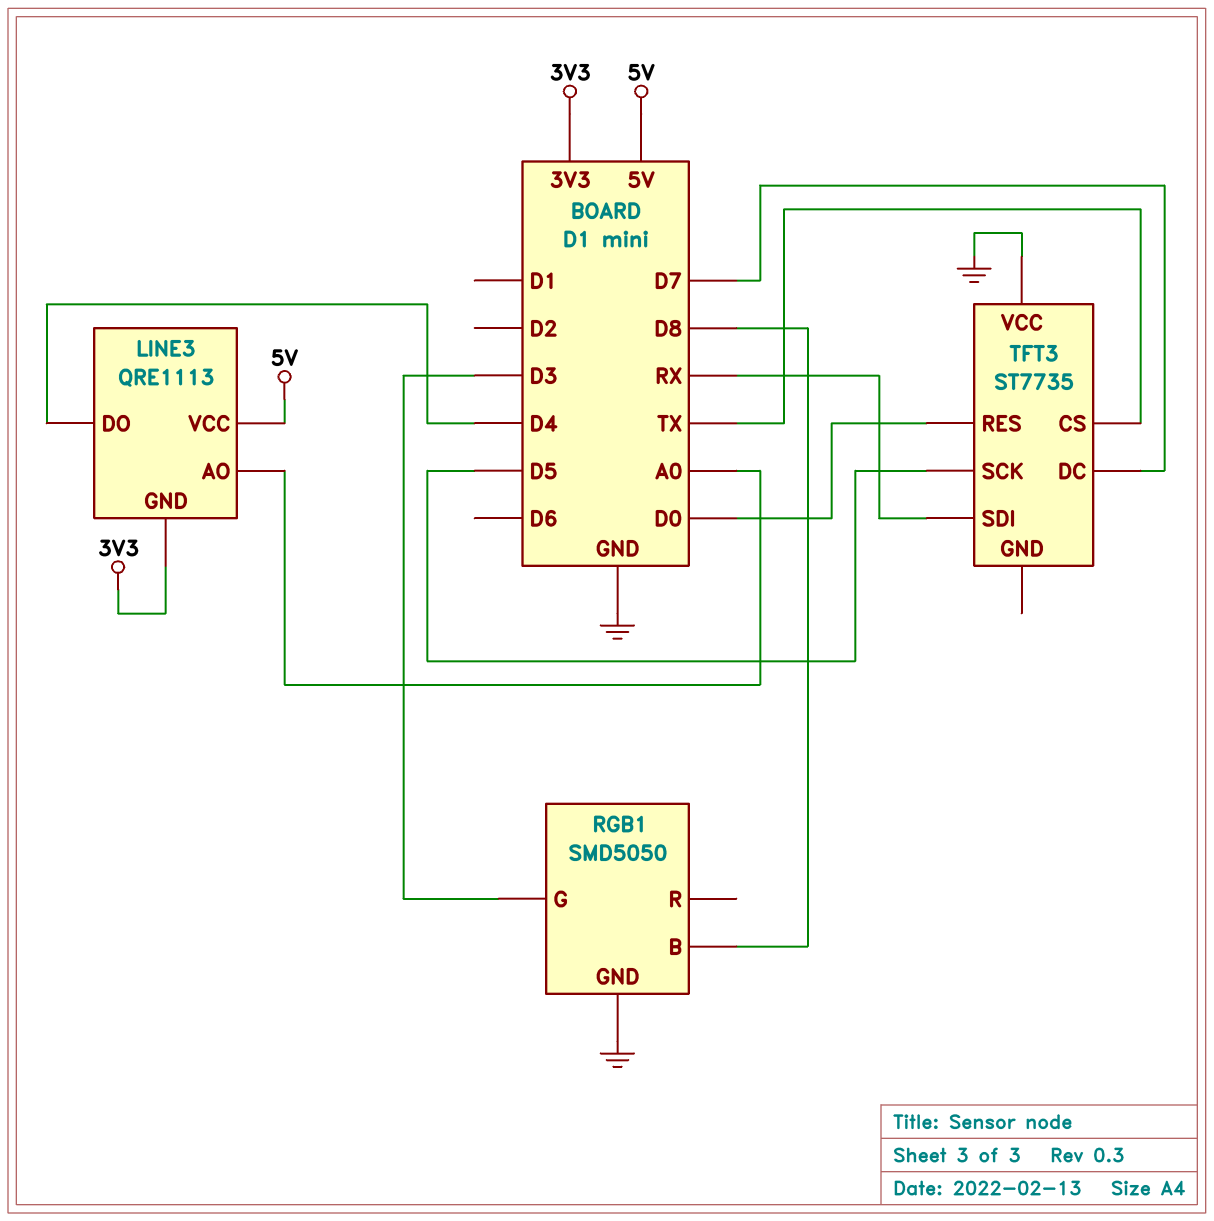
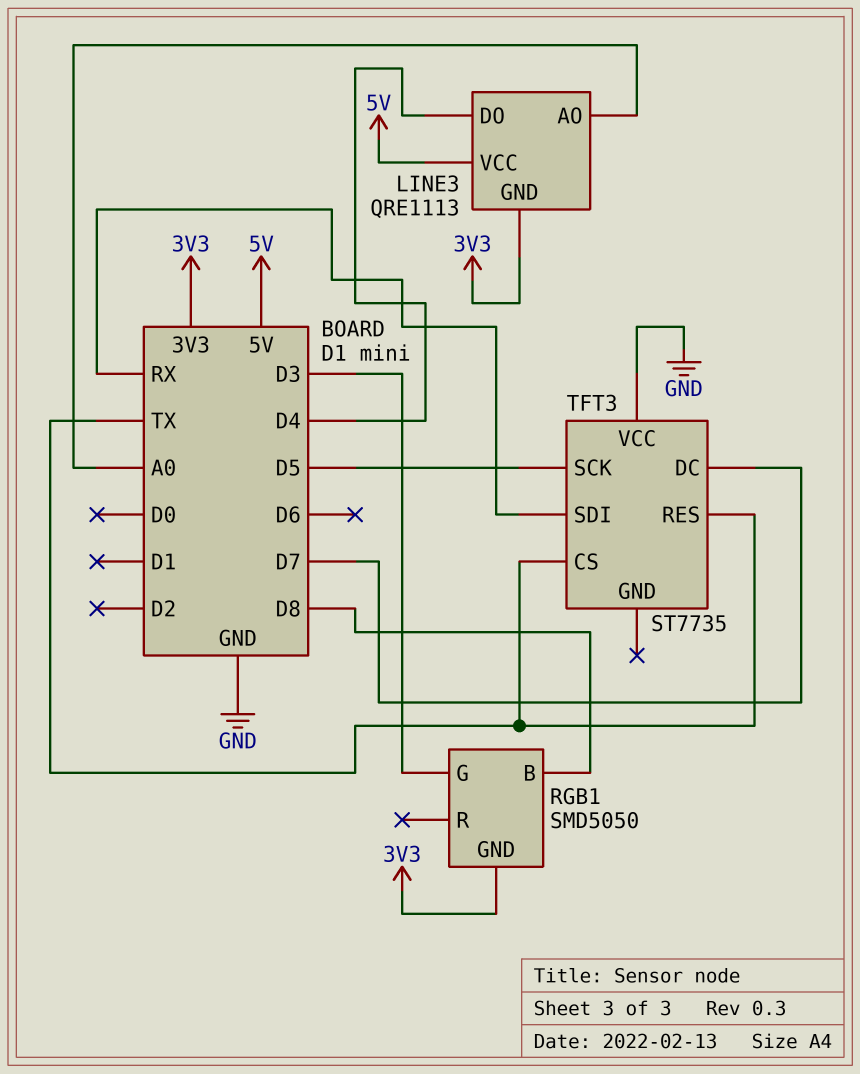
RGB1 pin GND: GND -> 3V3
TFT3 pin RES: D0 -> TX

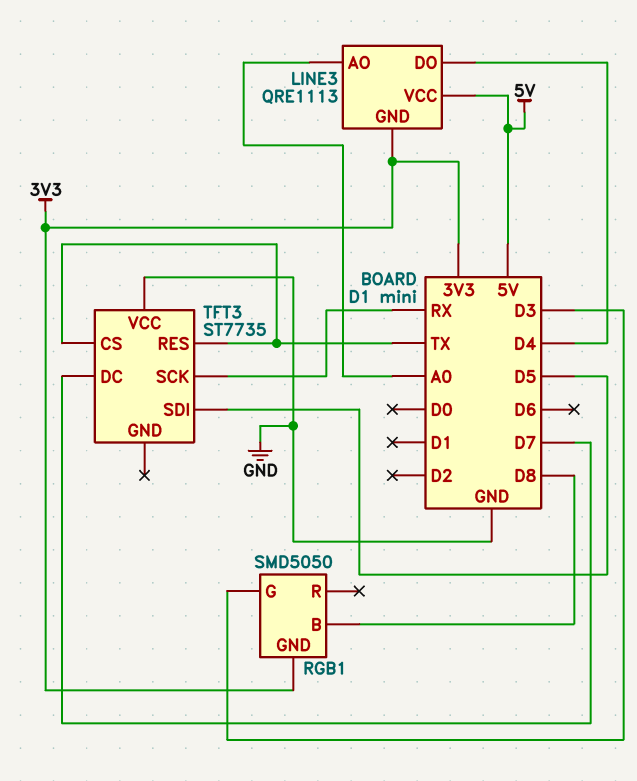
TFT3 pin SCK: D5 -> RX
TFT3 pin SDI: RX -> D5

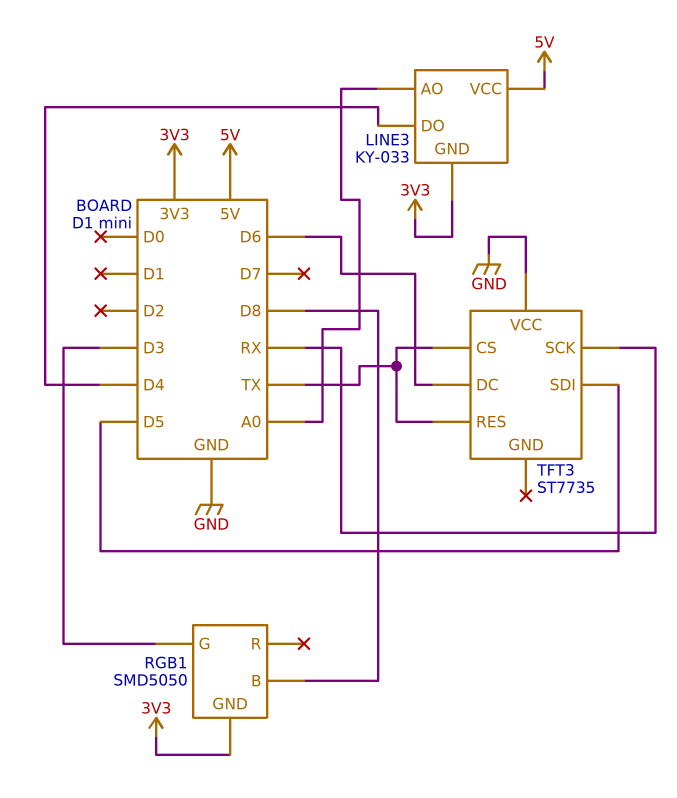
LINE3: QRE1113 -> KY-033
TFT3 pin DC: D7 -> D6

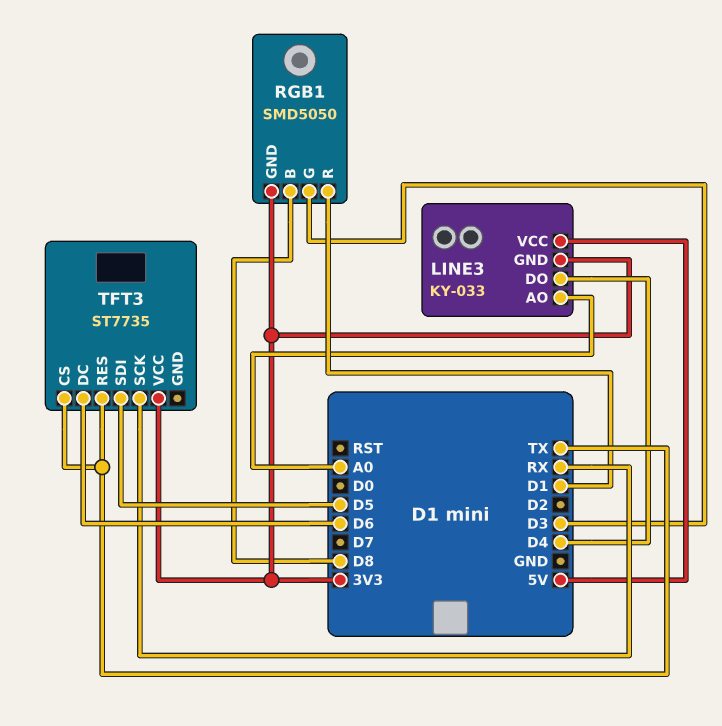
RGB1 pin R: none -> D1
TFT3 pin VCC: GND -> 3V3

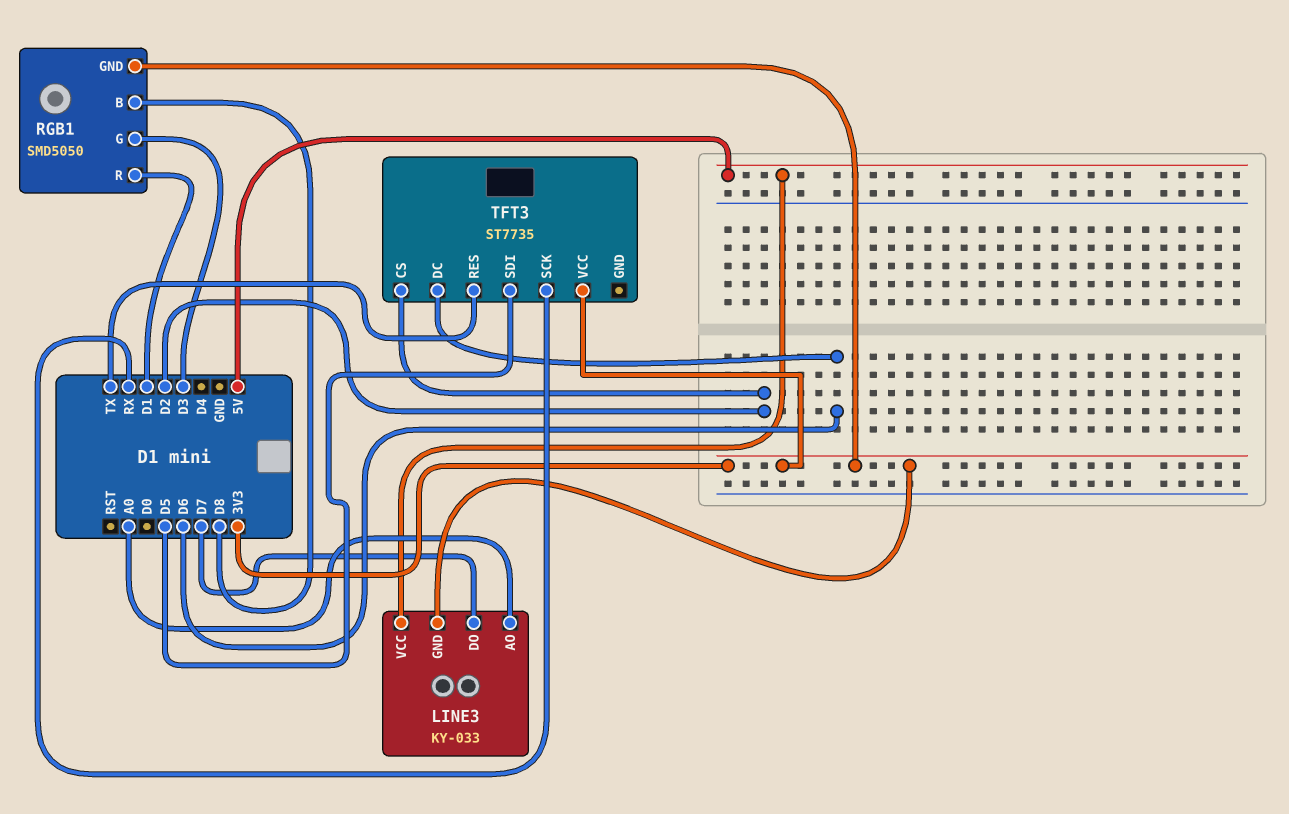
LINE3 pin DO: D4 -> D7
TFT3 pin CS: TX -> D2

